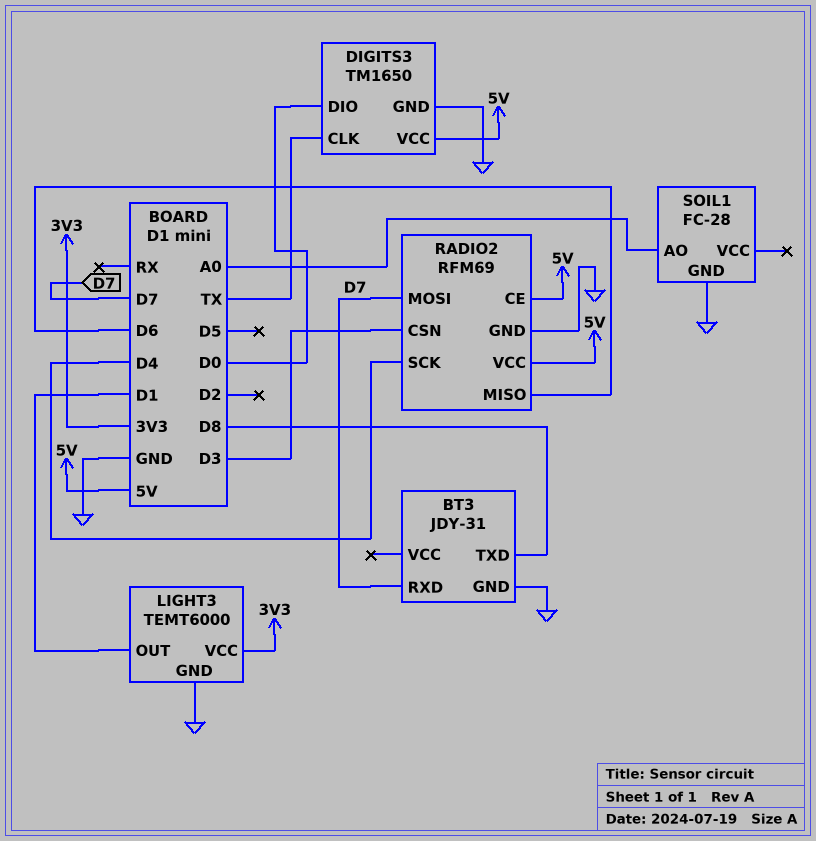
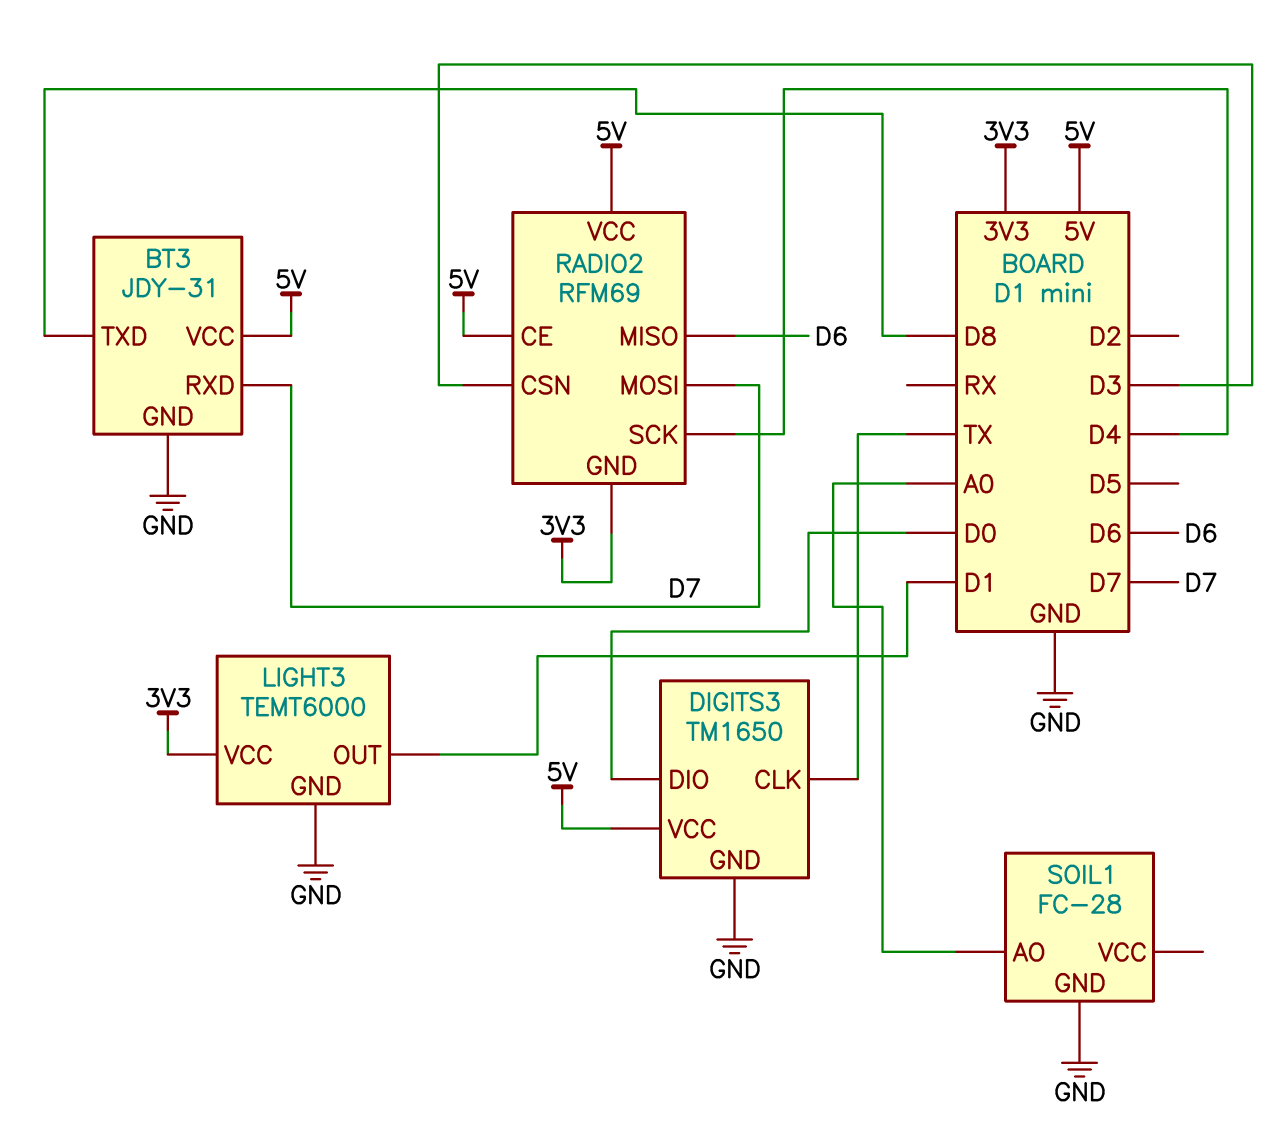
BT3 pin VCC: none -> 5V
RADIO2 pin GND: GND -> 3V3

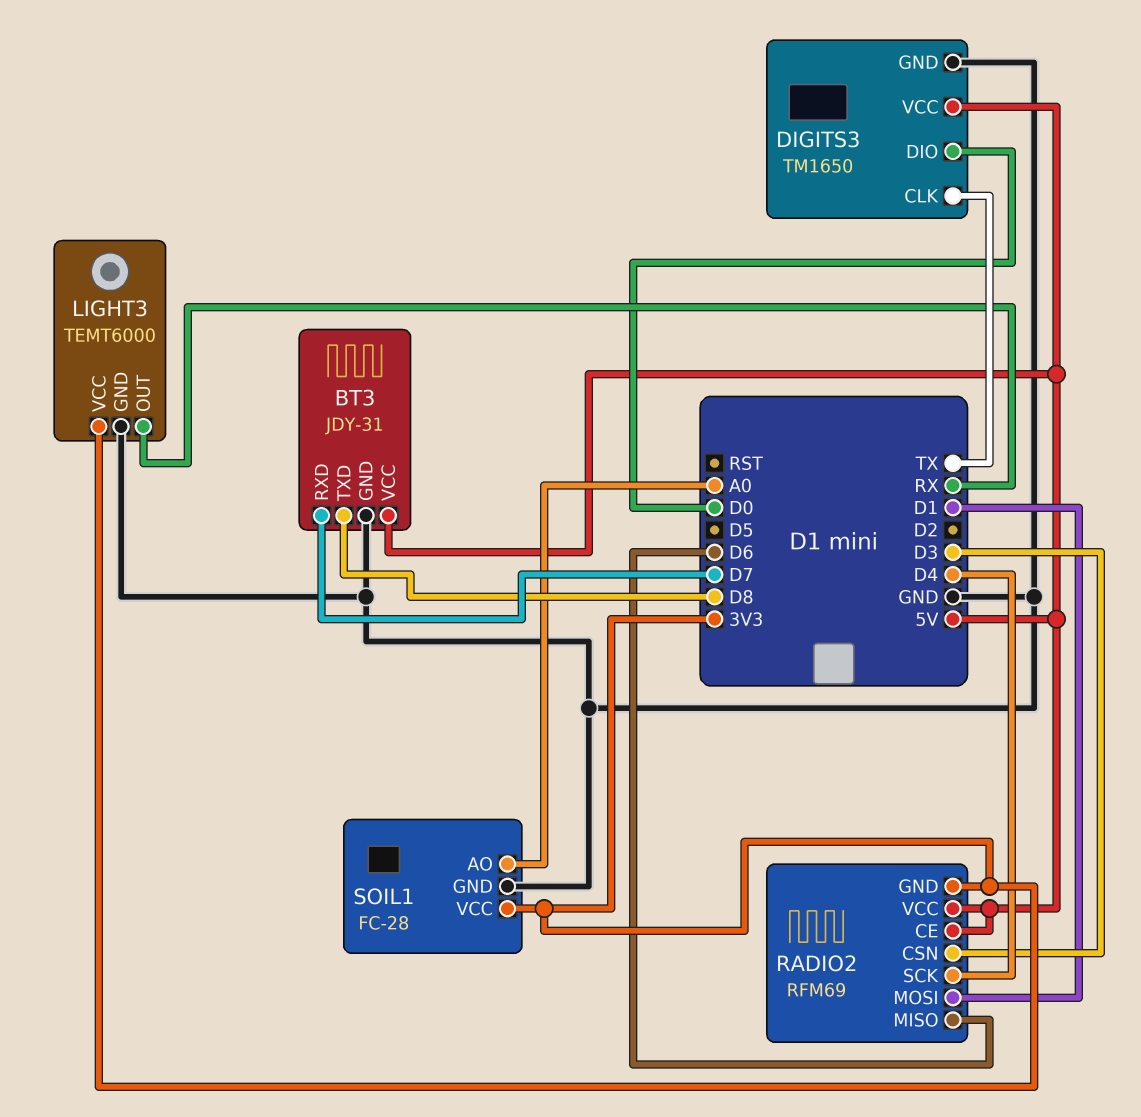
LIGHT3 pin OUT: D1 -> RX
RADIO2 pin MOSI: D7 -> D1
SOIL1 pin VCC: none -> 3V3

